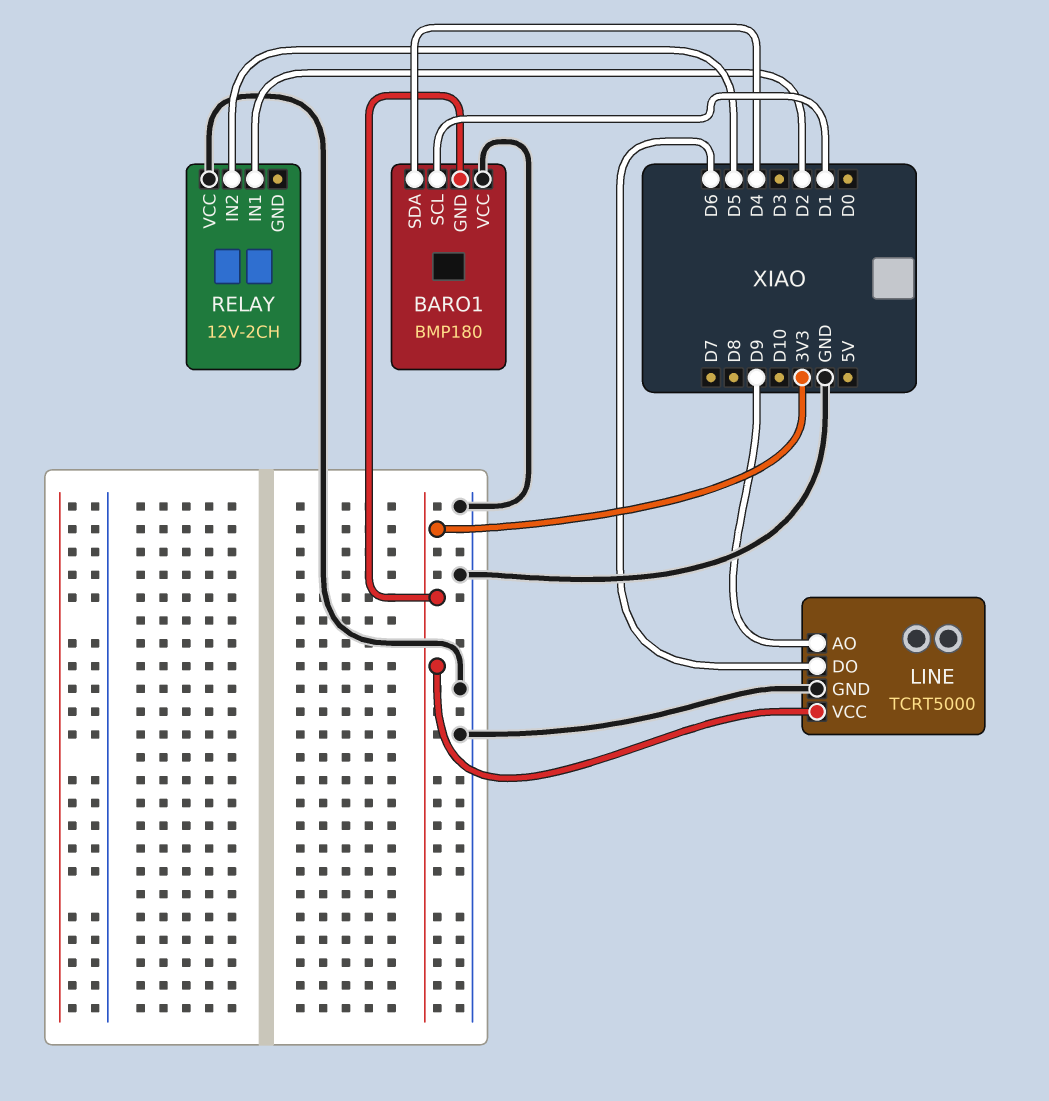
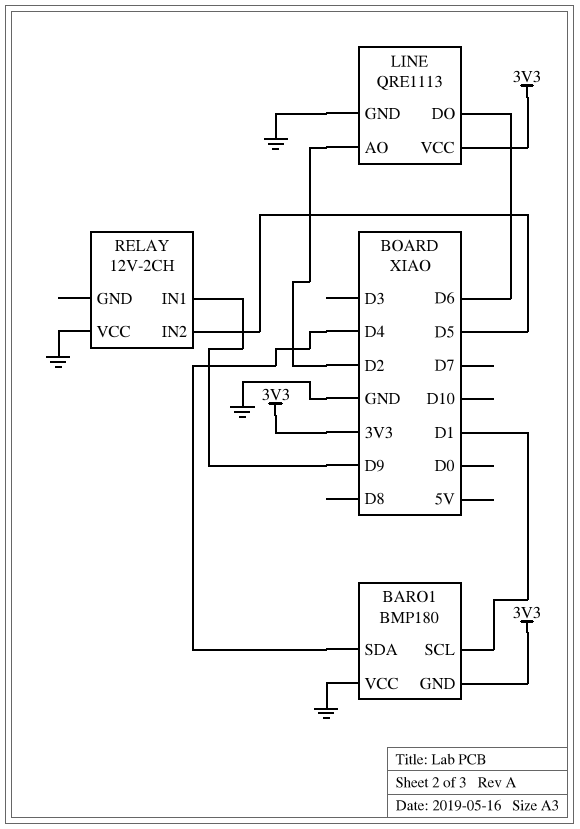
LINE: TCRT5000 -> QRE1113
LINE pin AO: D9 -> D2
RELAY pin IN1: D2 -> D9

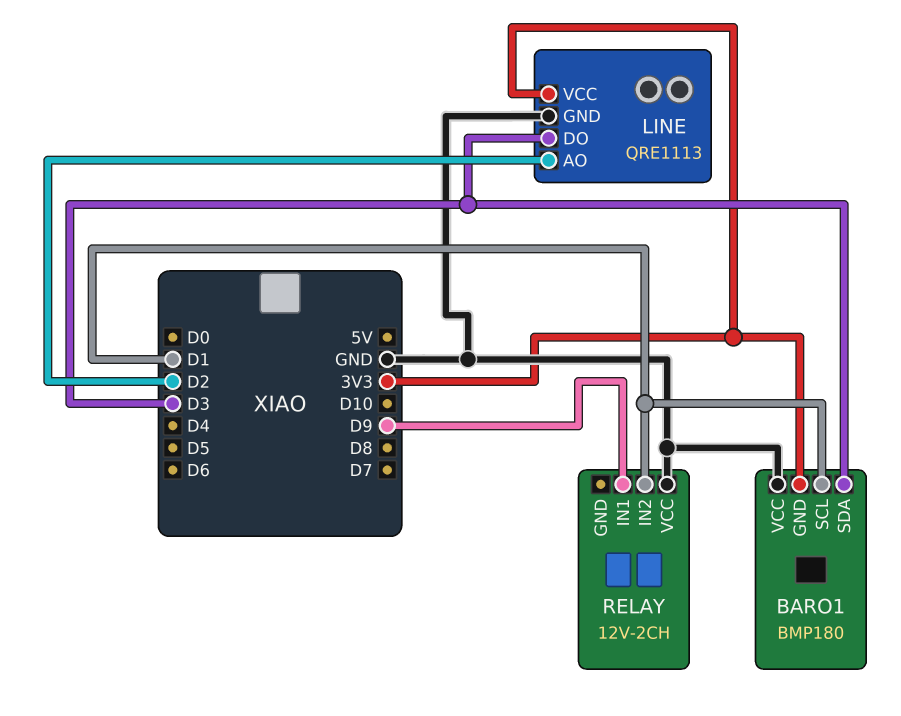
BARO1 pin SDA: D4 -> D3
LINE pin DO: D6 -> D3
RELAY pin IN2: D5 -> D1

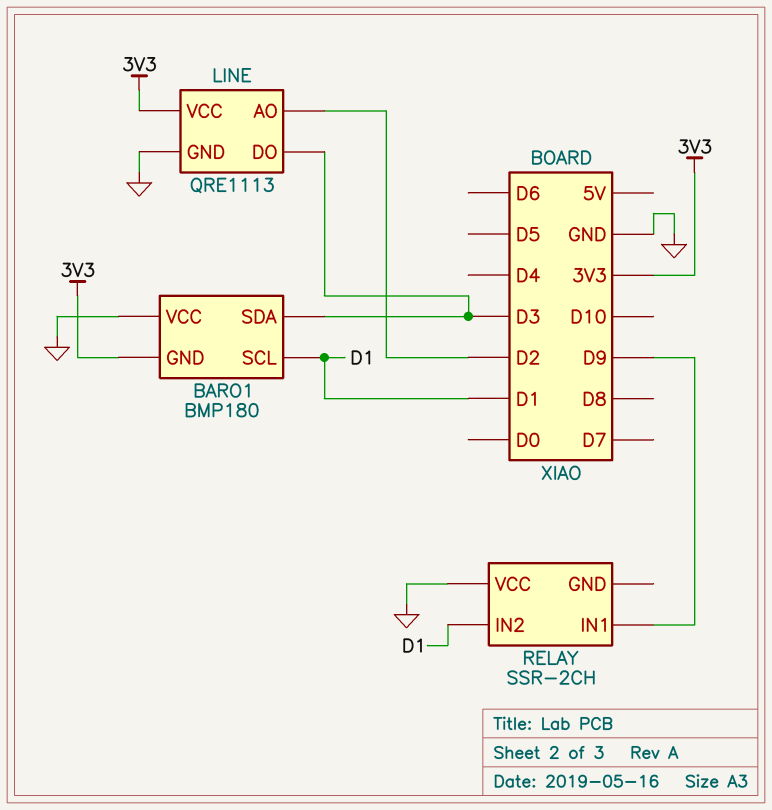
RELAY: 12V-2CH -> SSR-2CH

